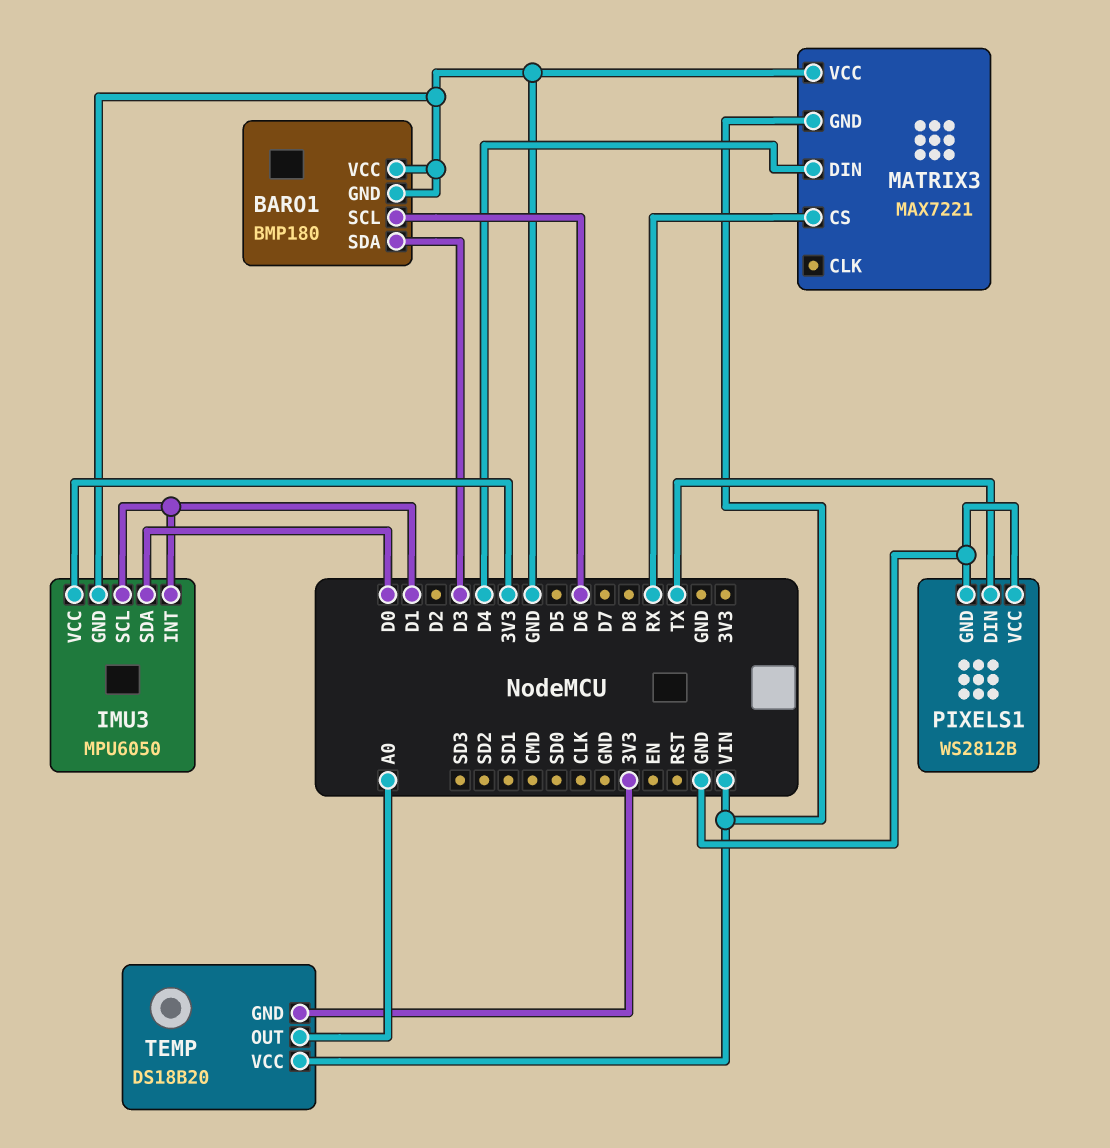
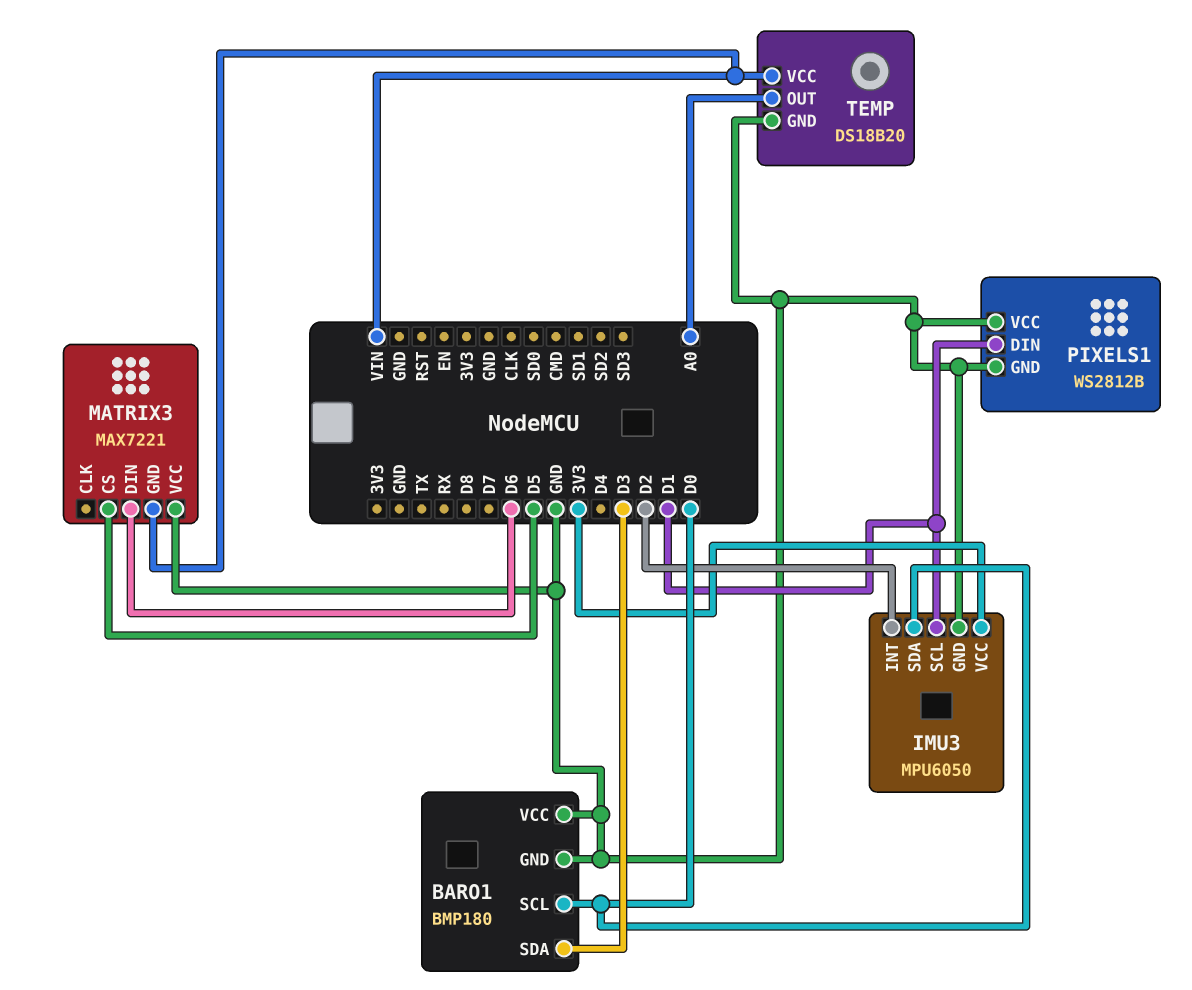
BARO1 pin SCL: D6 -> D0
IMU3 pin INT: D1 -> D2
MATRIX3 pin CS: RX -> D5
MATRIX3 pin DIN: D4 -> D6
PIXELS1 pin DIN: TX -> D1
TEMP pin GND: 3V3 -> GND

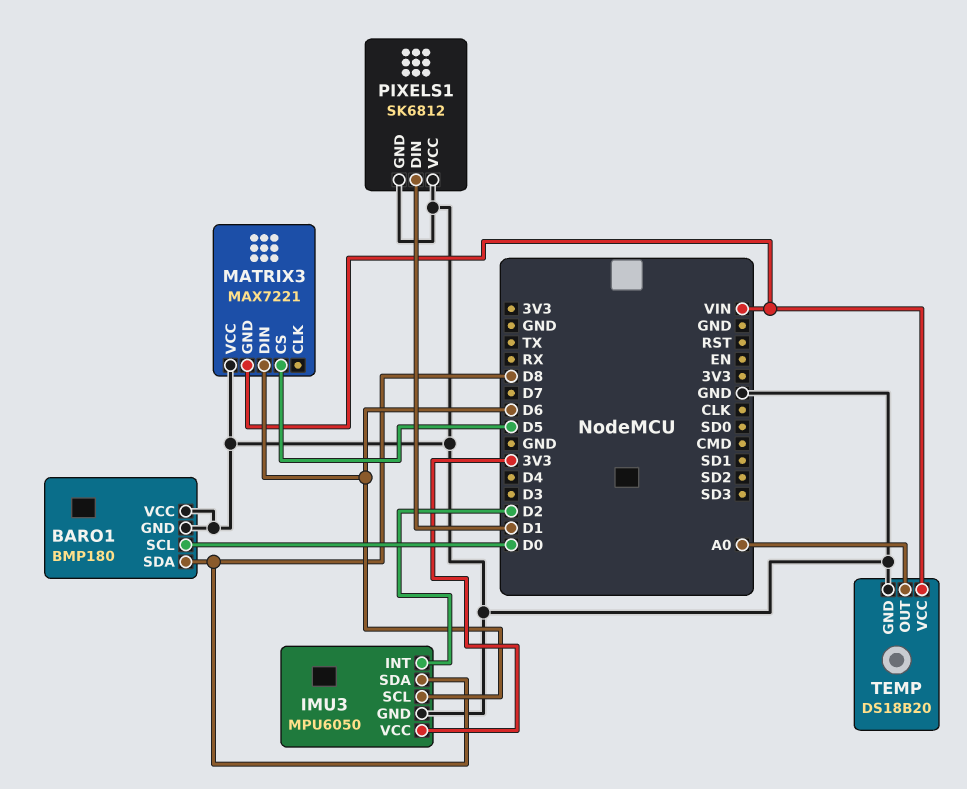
BARO1 pin SDA: D3 -> D8
IMU3 pin SCL: D1 -> D6
IMU3 pin SDA: D0 -> D8
PIXELS1: WS2812B -> SK6812

